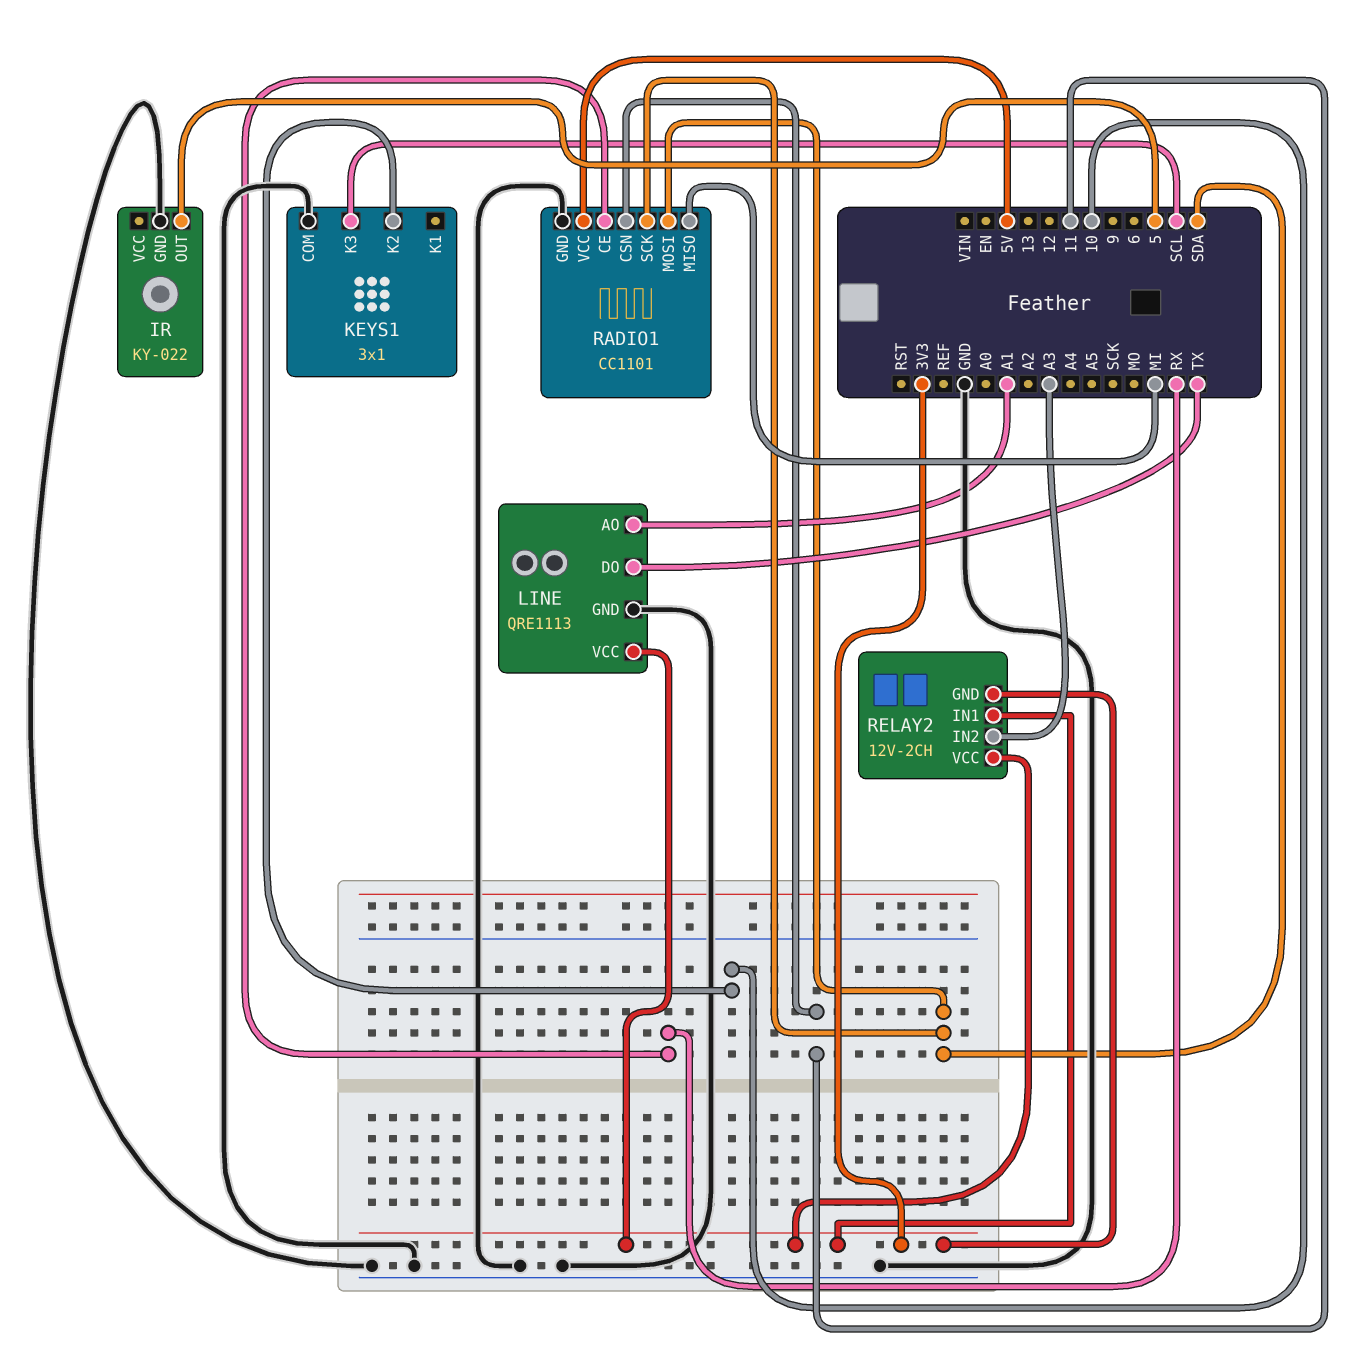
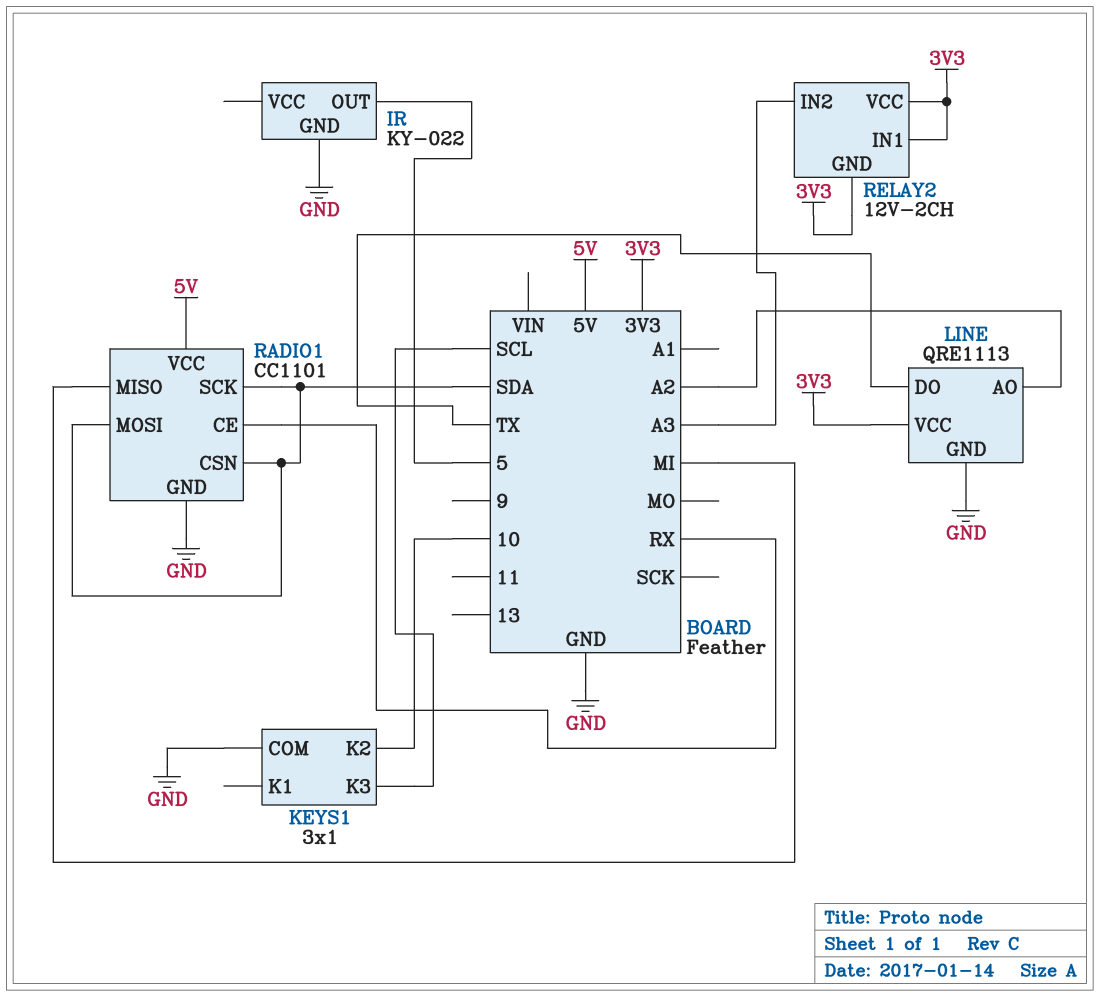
LINE pin AO: A1 -> A2
RADIO1 pin CSN: 11 -> SDA

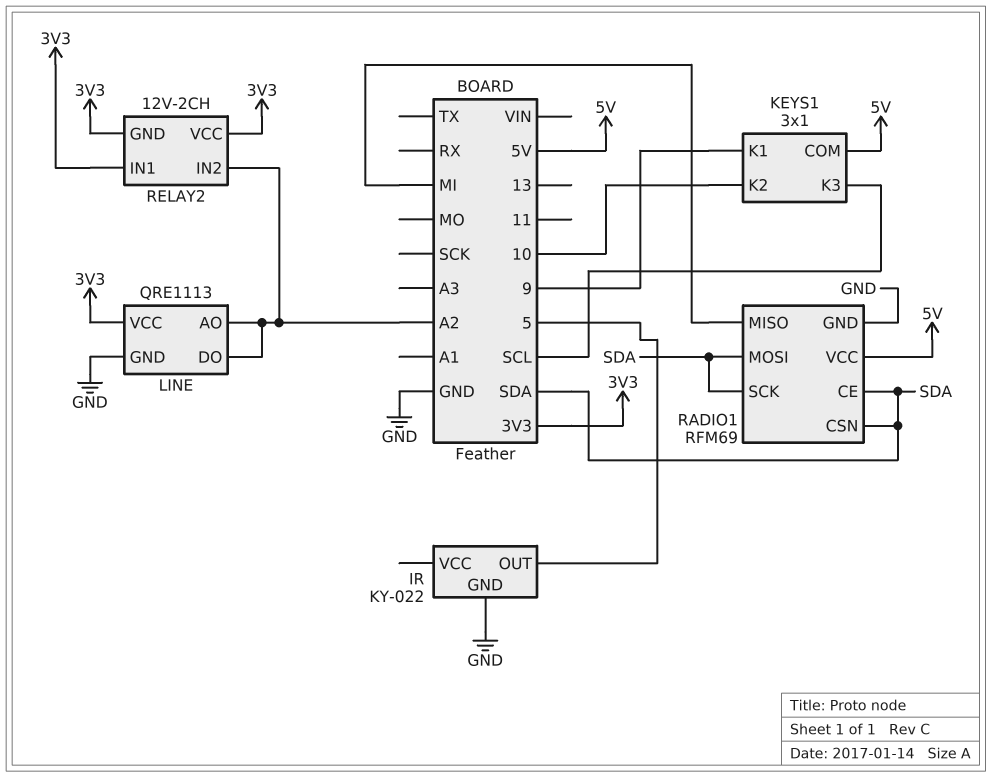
KEYS1 pin COM: GND -> 5V
KEYS1 pin K1: none -> 9
LINE pin DO: TX -> A2
RADIO1: CC1101 -> RFM69
RADIO1 pin CE: RX -> SDA
RELAY2 pin IN2: A3 -> A2

